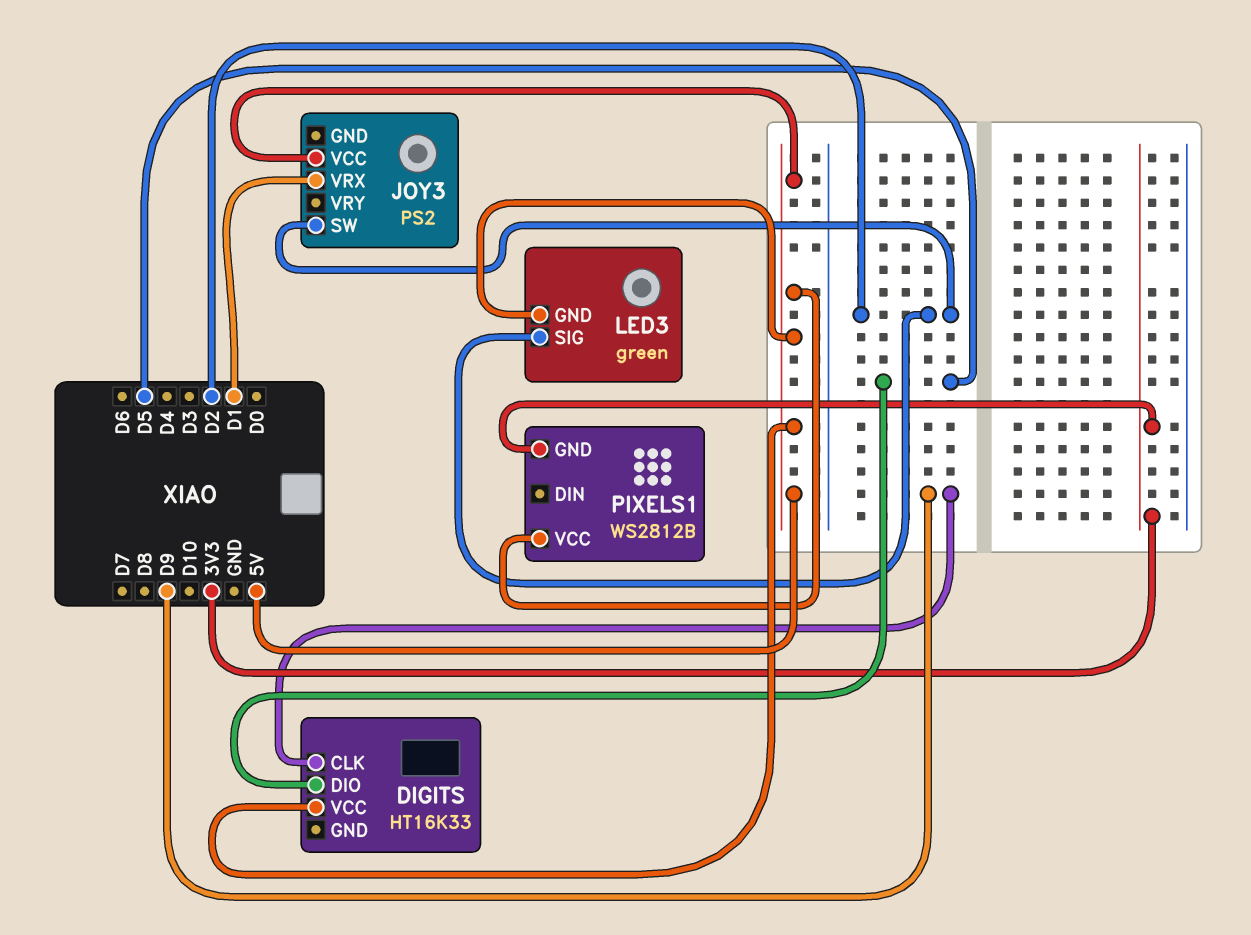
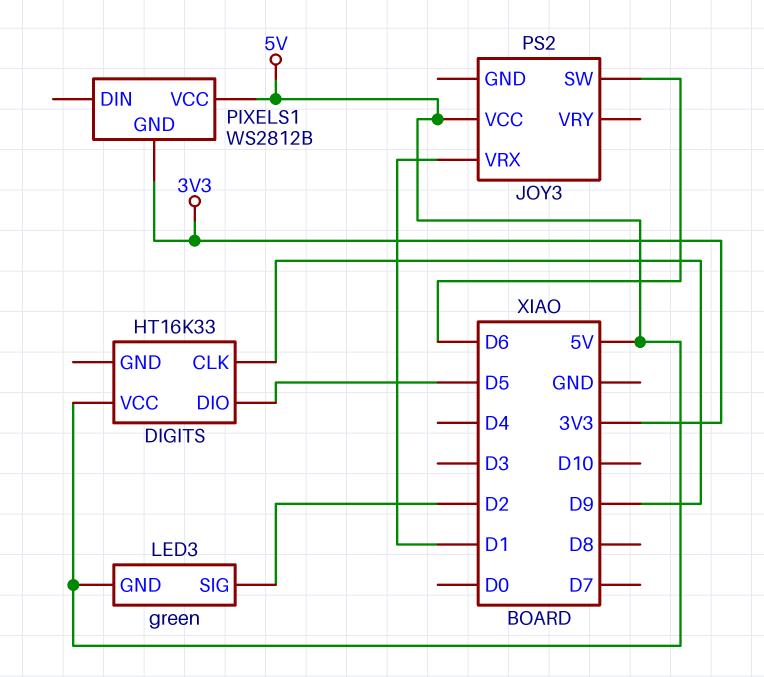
JOY3 pin SW: D2 -> D6

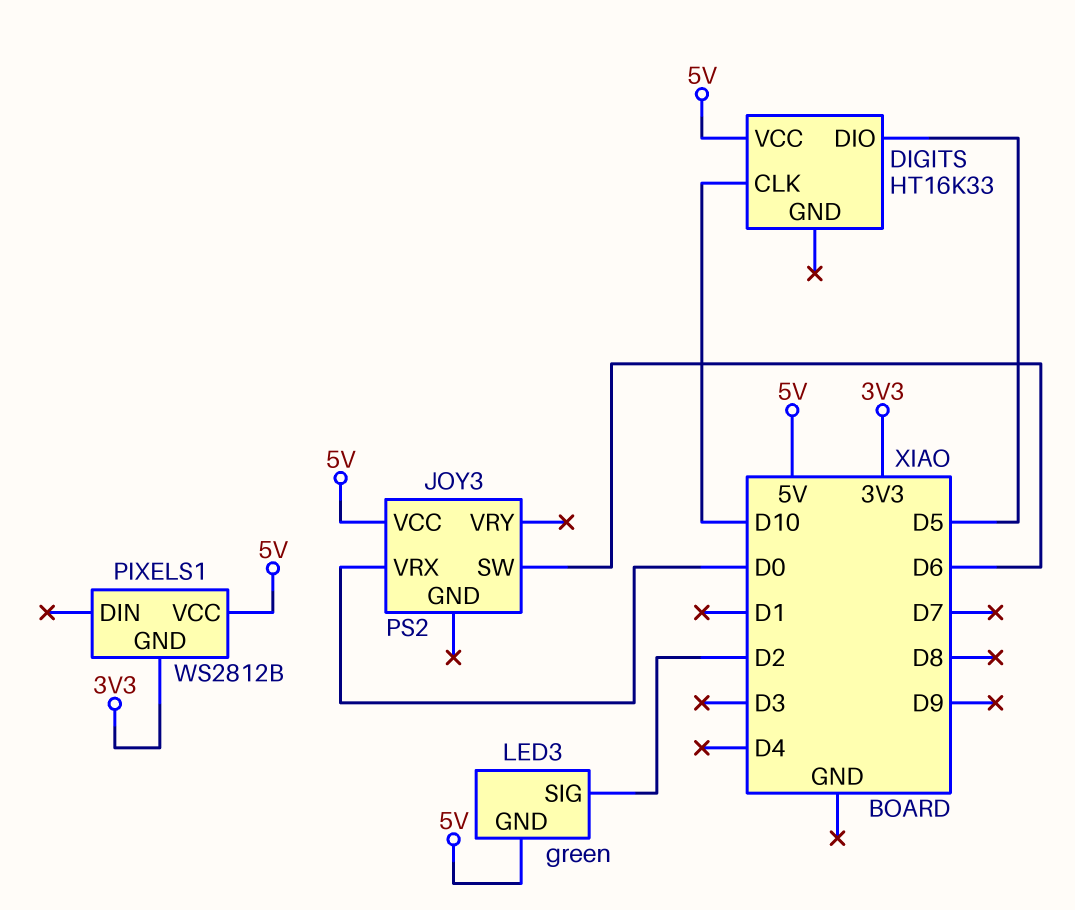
DIGITS pin CLK: D9 -> D10
JOY3 pin VRX: D1 -> D0

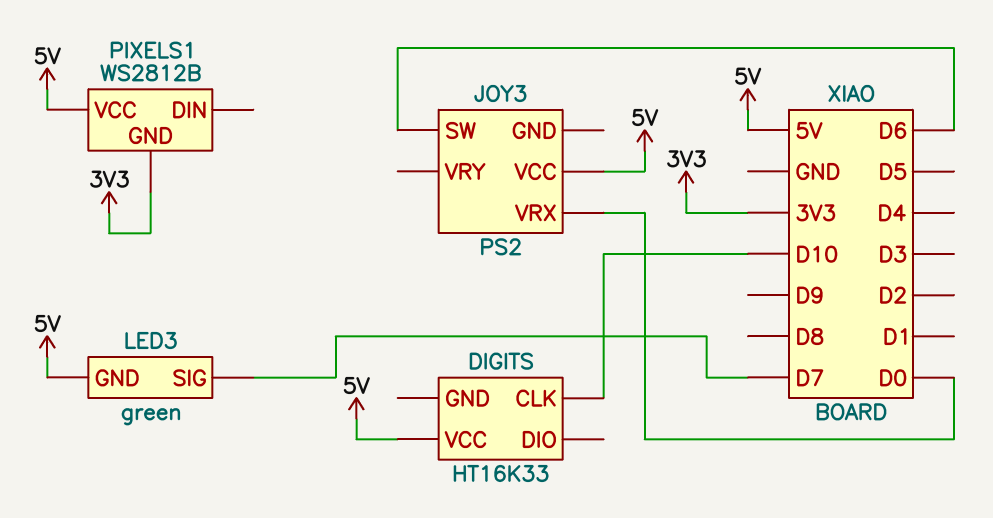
DIGITS pin DIO: D5 -> none
LED3 pin SIG: D2 -> D7

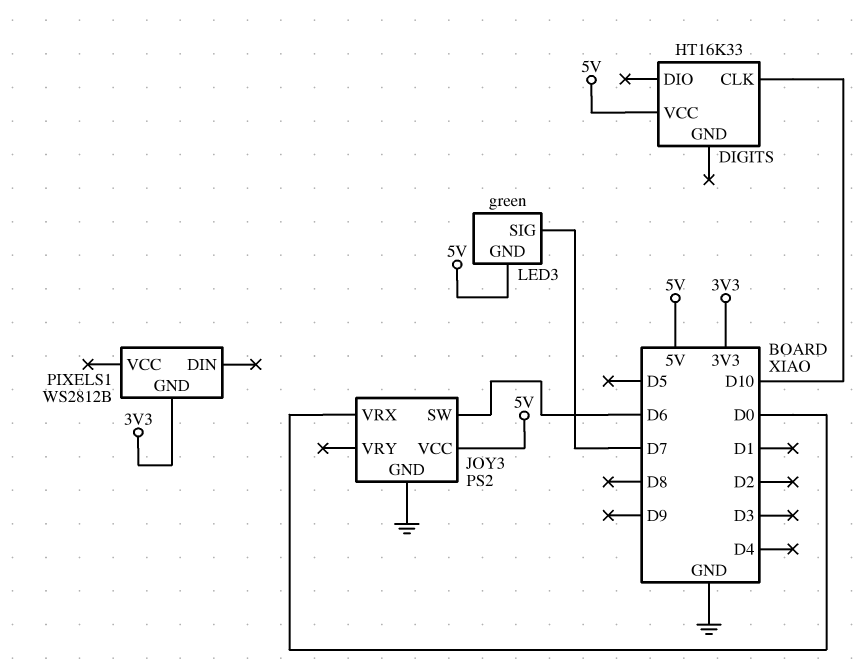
JOY3 pin GND: none -> GND
PIXELS1 pin VCC: 5V -> none

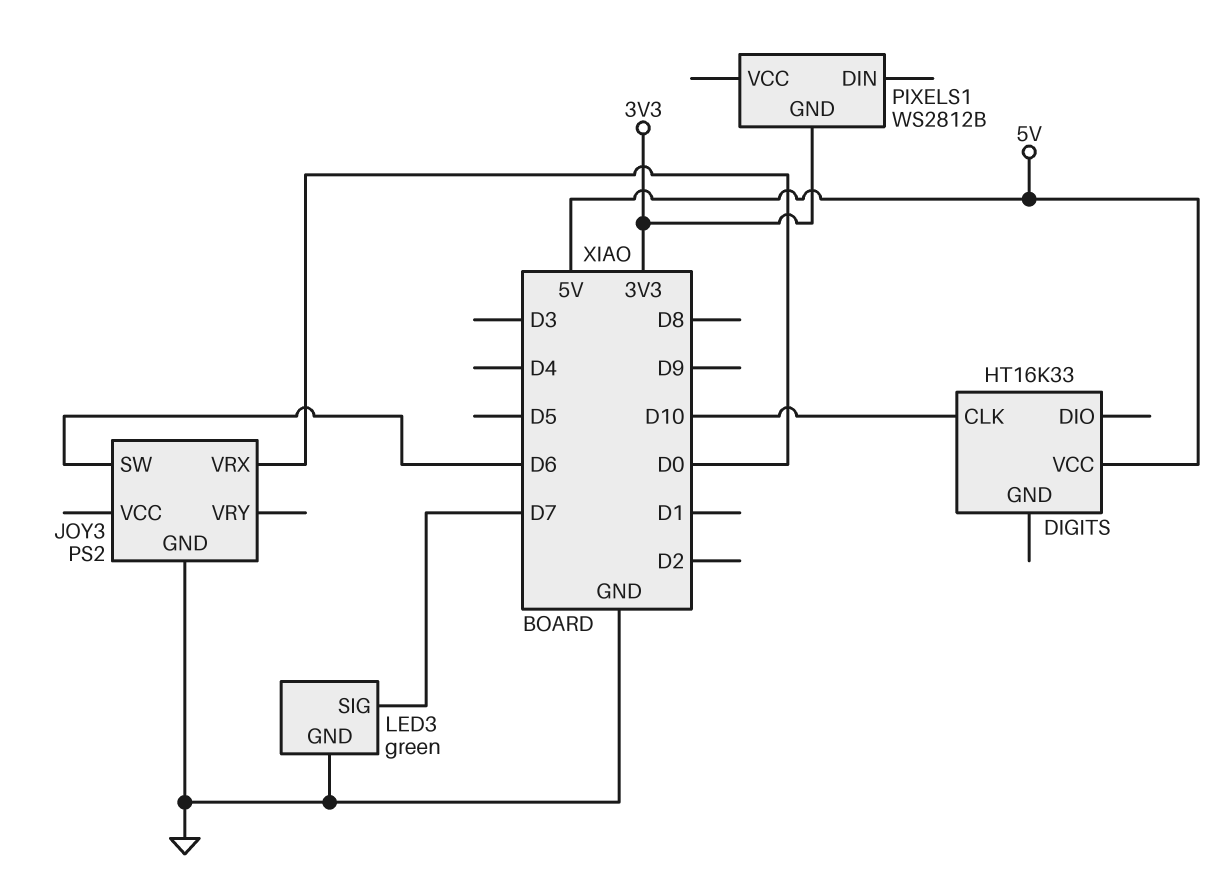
JOY3 pin VCC: 5V -> none
LED3 pin GND: 5V -> GND

